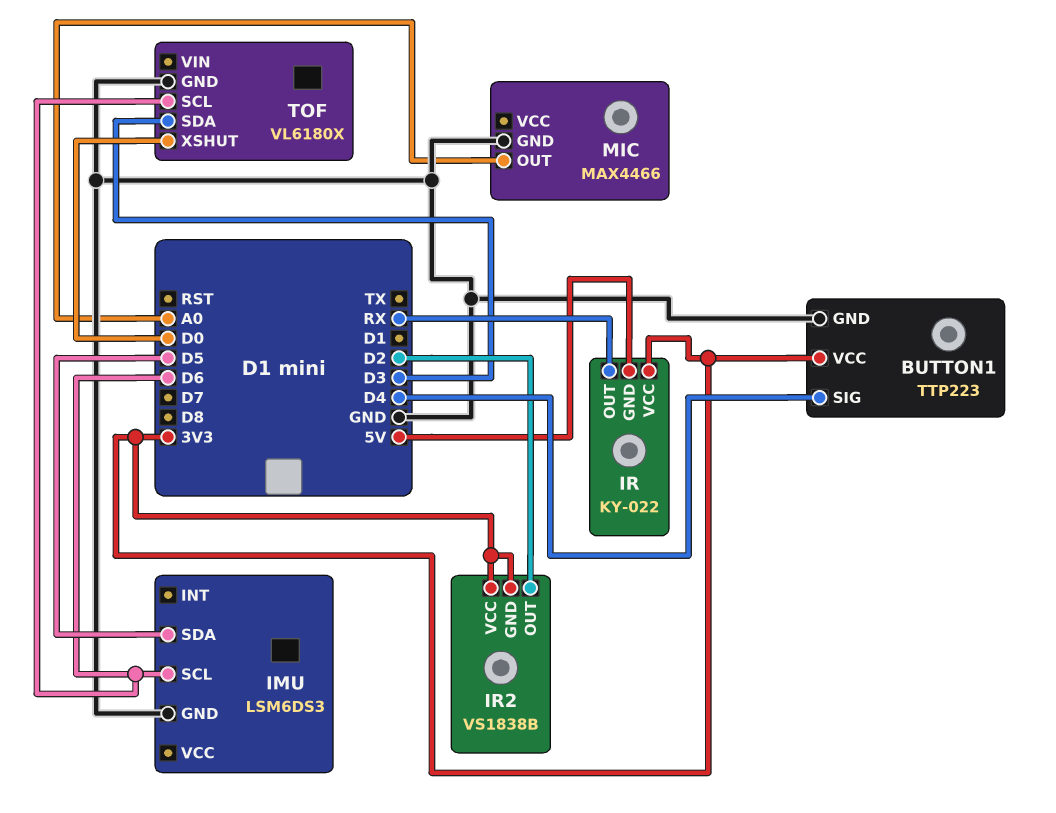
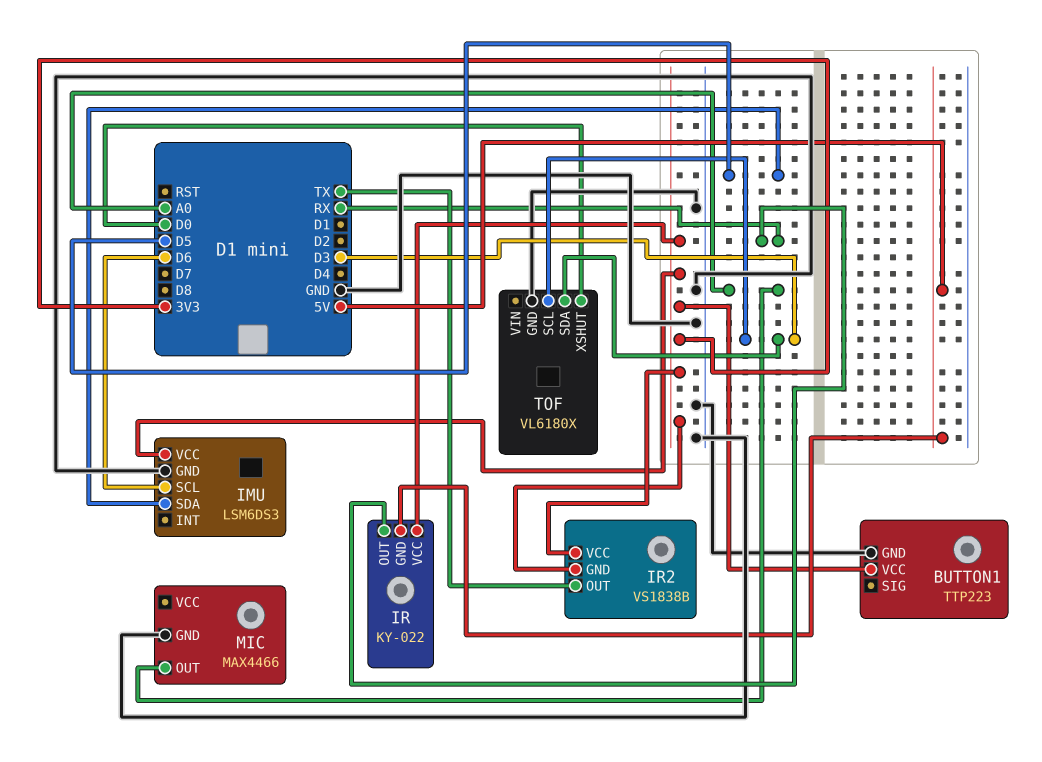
BUTTON1 pin SIG: D4 -> none
IMU pin VCC: none -> 3V3
IR2 pin OUT: D2 -> TX
TOF pin SCL: D6 -> D3

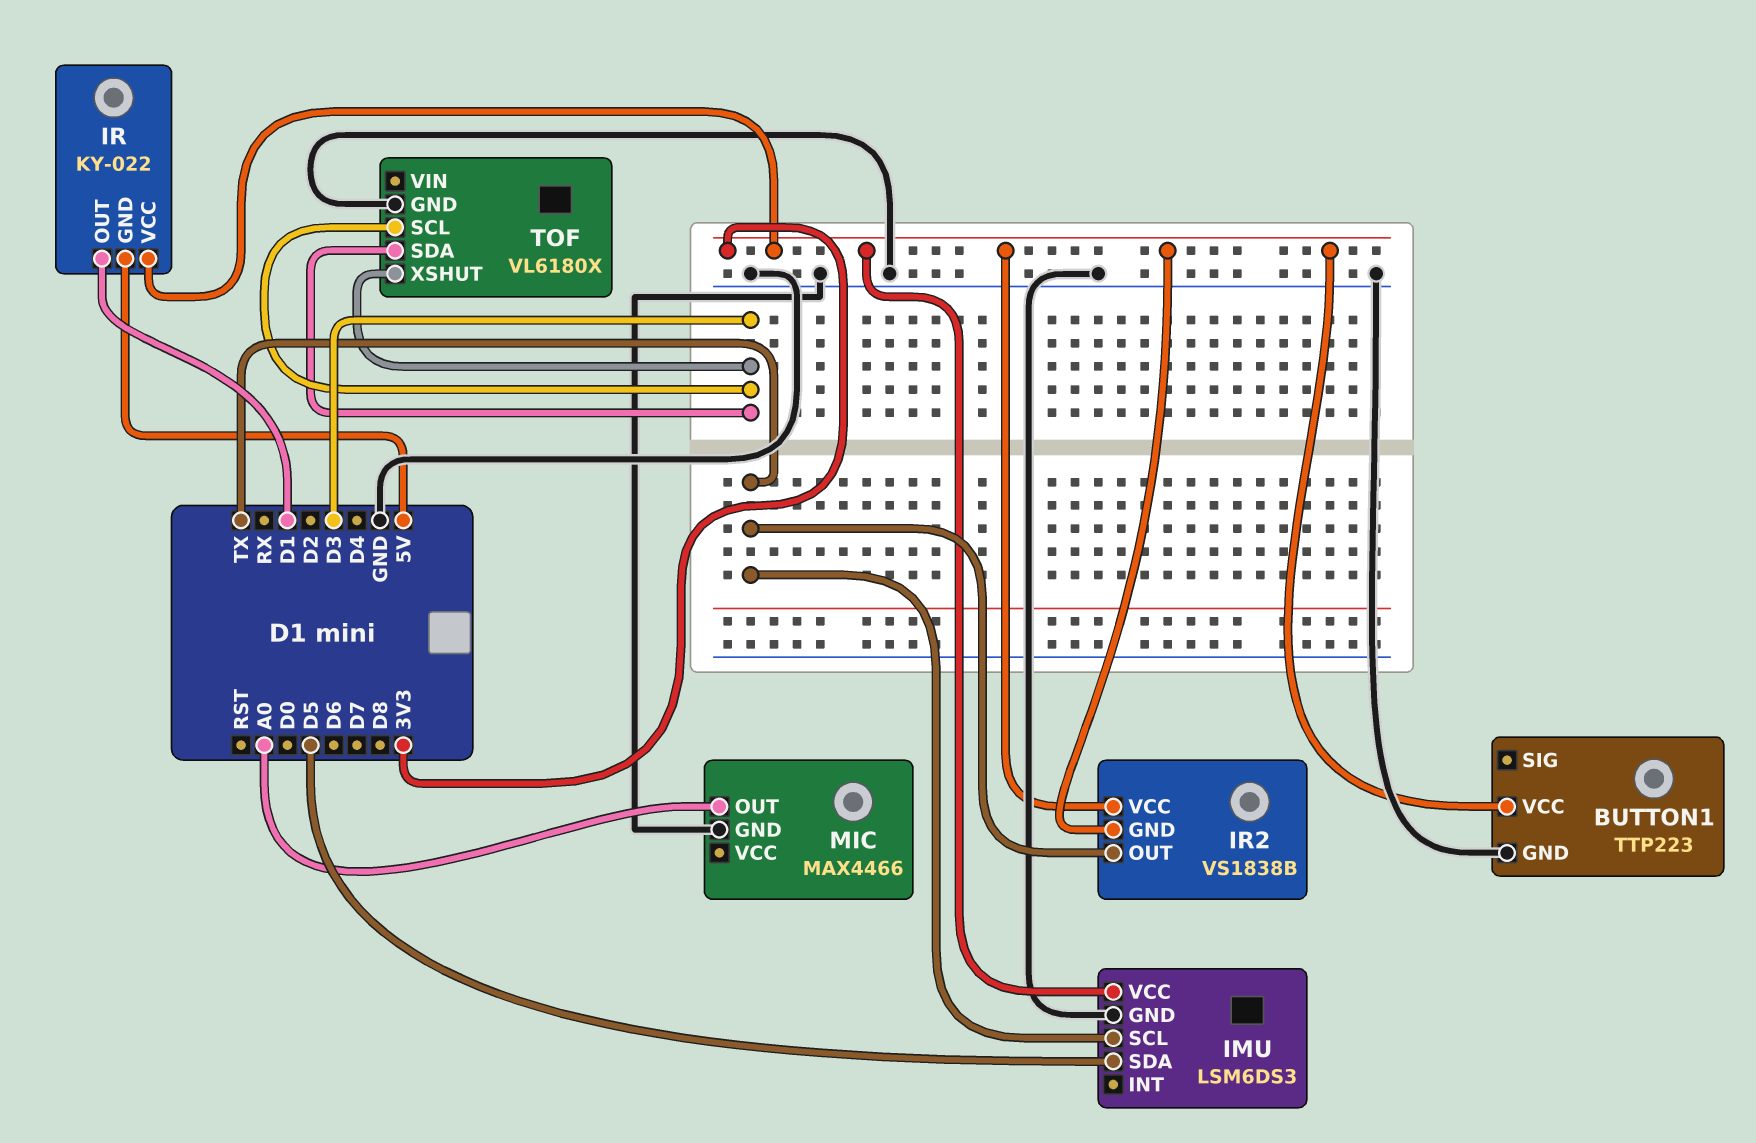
IMU pin SCL: D6 -> TX
IR pin OUT: RX -> D1
TOF pin XSHUT: D0 -> D3

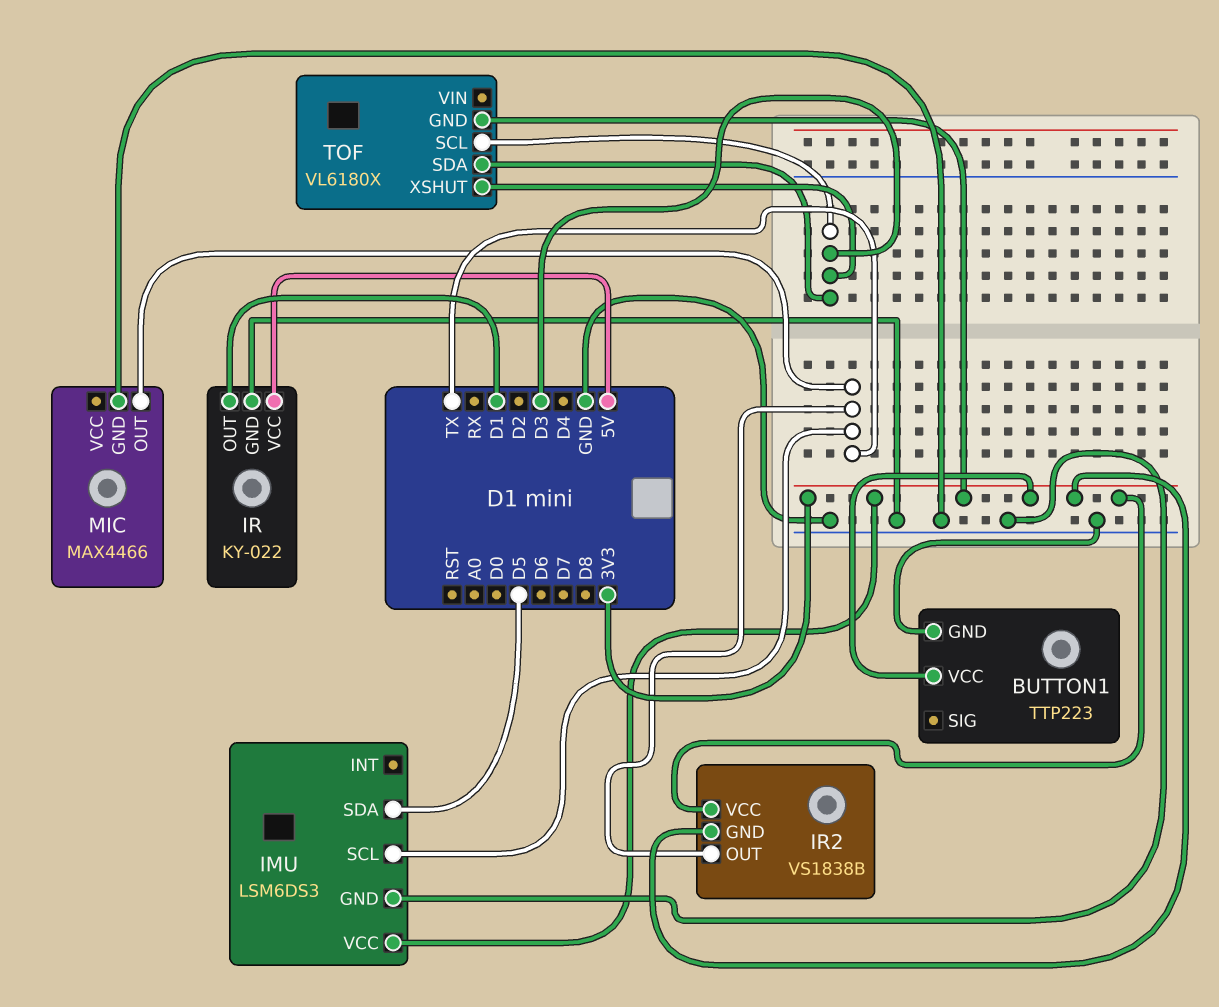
IR pin GND: 5V -> GND
IR pin VCC: 3V3 -> 5V
MIC pin OUT: A0 -> TX
TOF pin GND: GND -> 3V3

